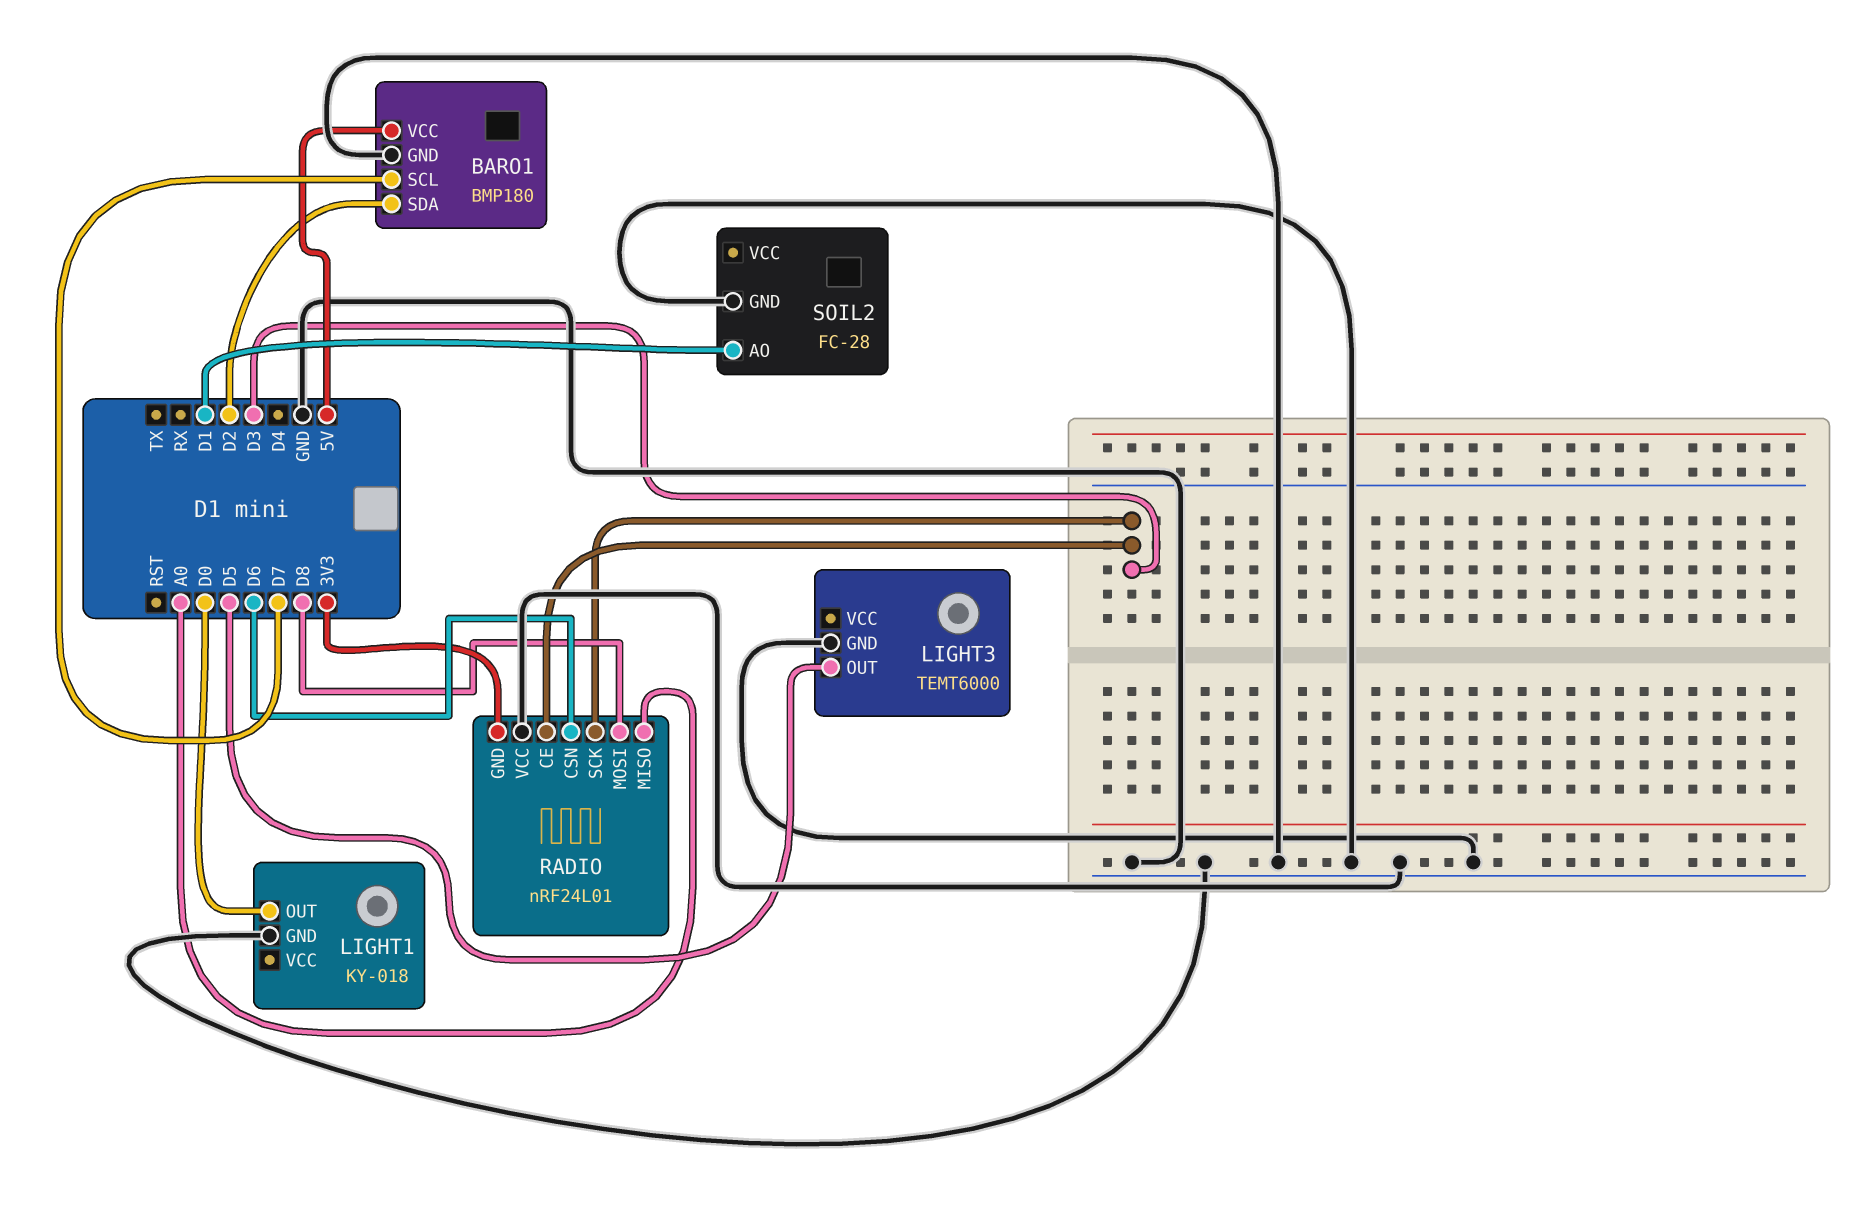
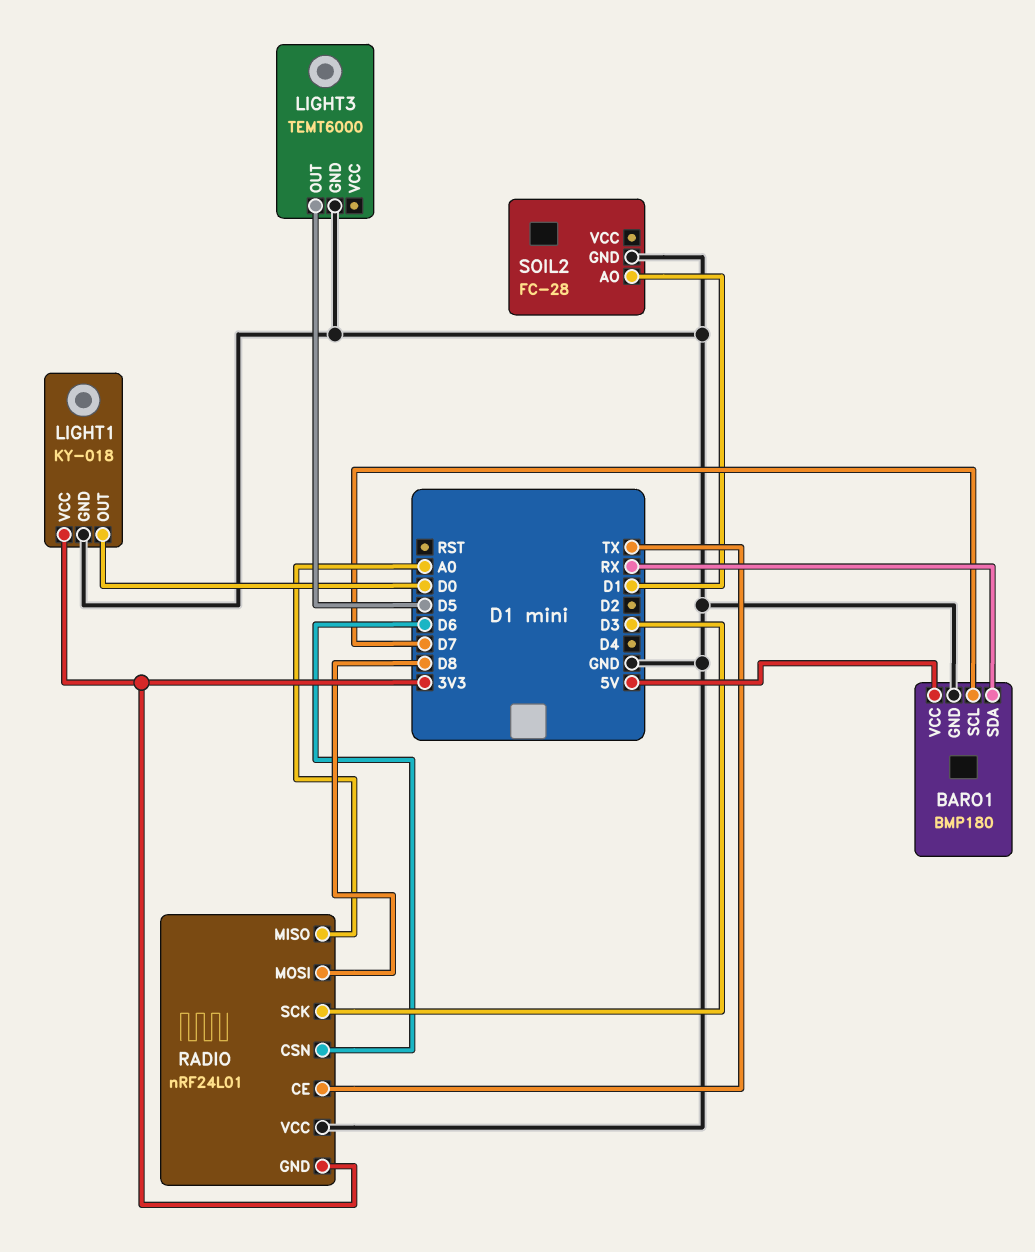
BARO1 pin SDA: D2 -> RX
LIGHT1 pin VCC: none -> 3V3
RADIO pin CE: D3 -> TX

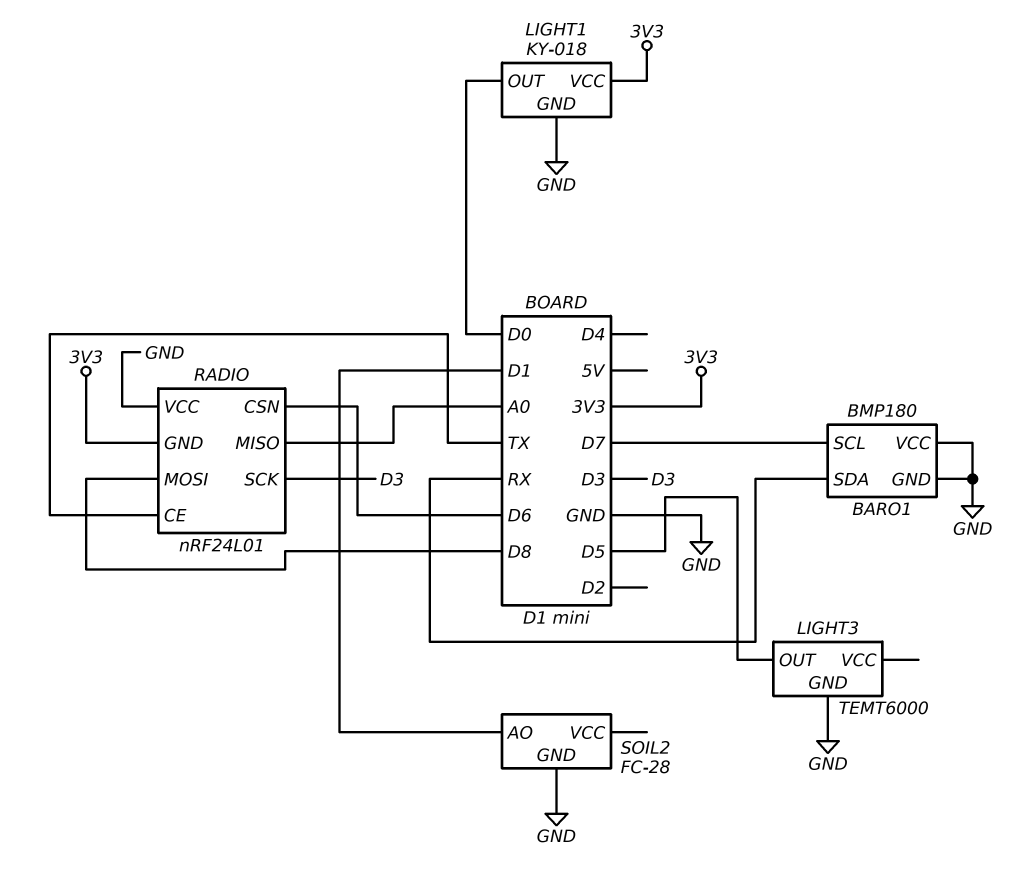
BARO1 pin VCC: 5V -> GND

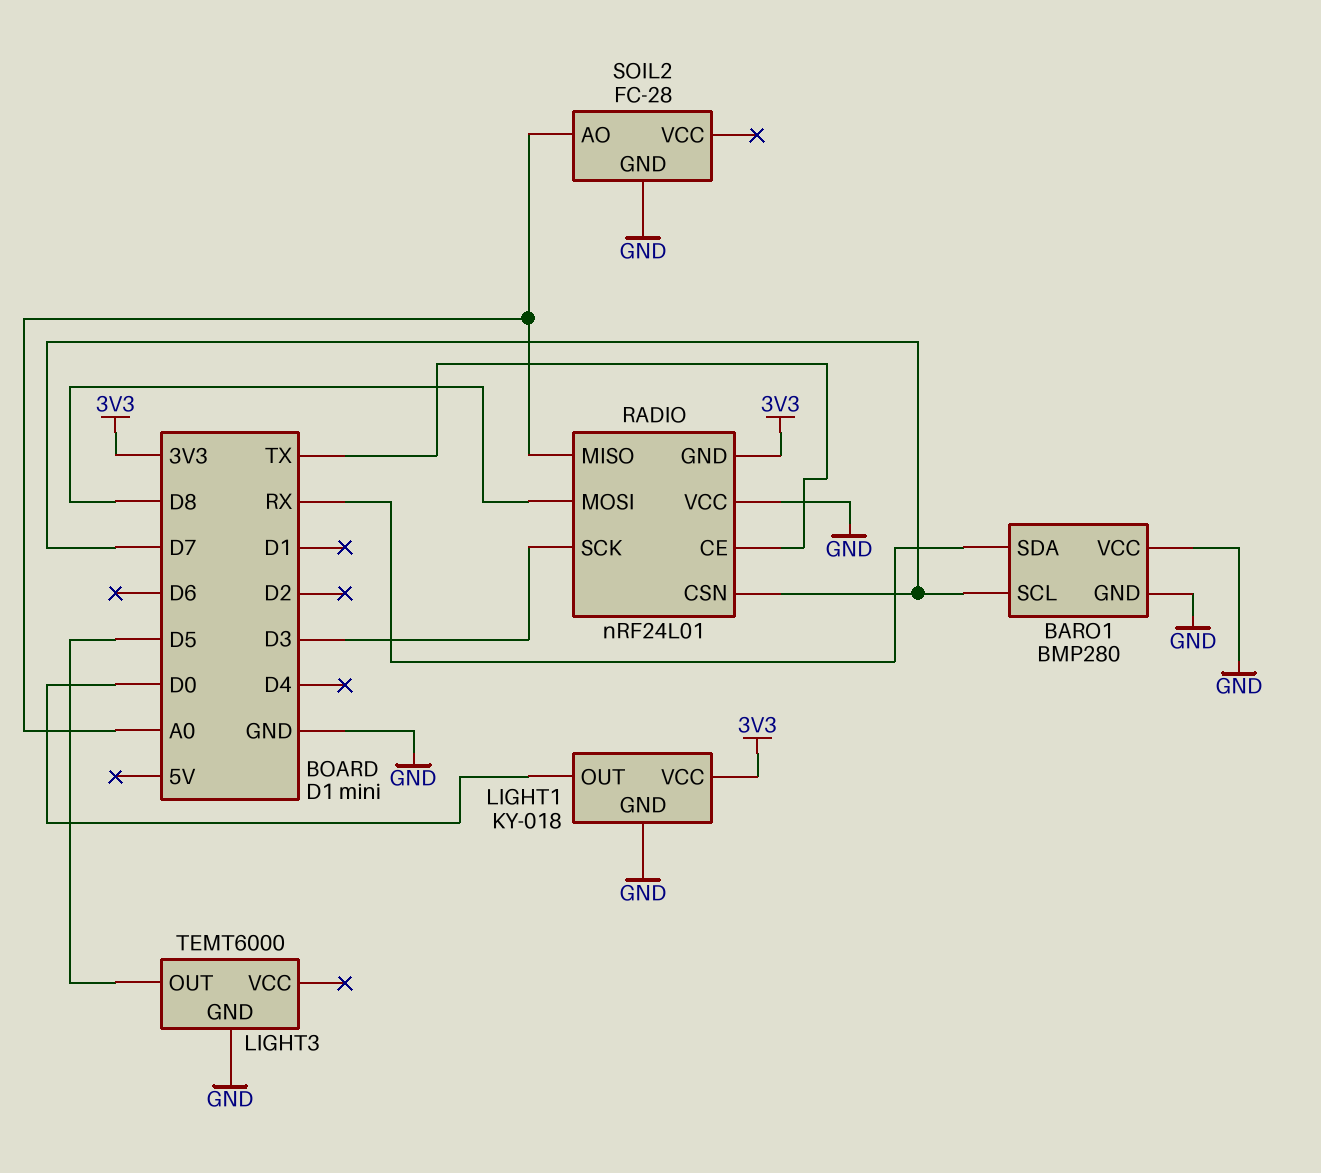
BARO1: BMP180 -> BMP280
RADIO pin CSN: D6 -> D7
SOIL2 pin AO: D1 -> A0

